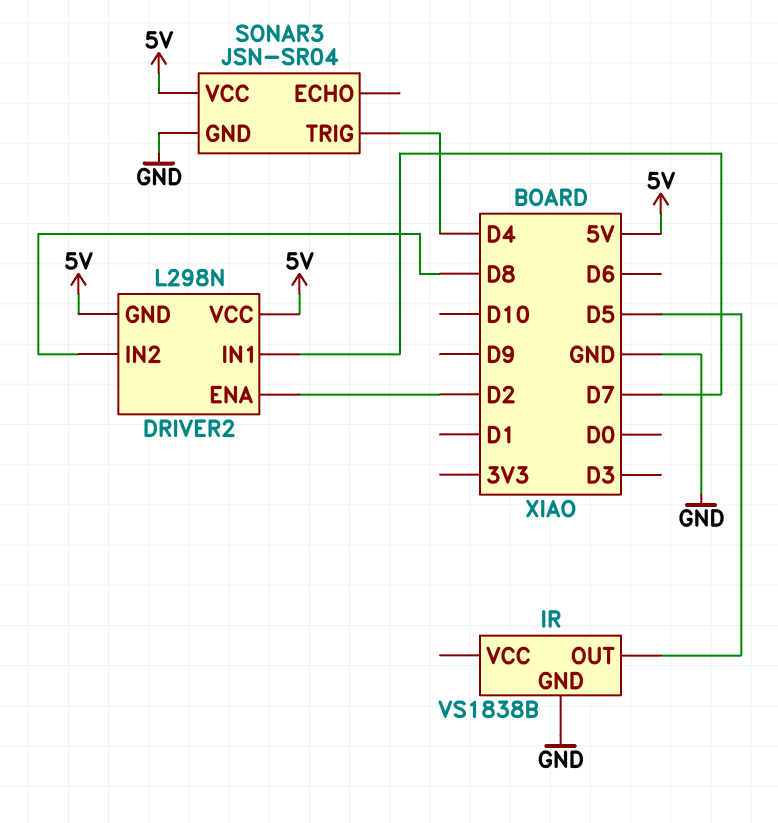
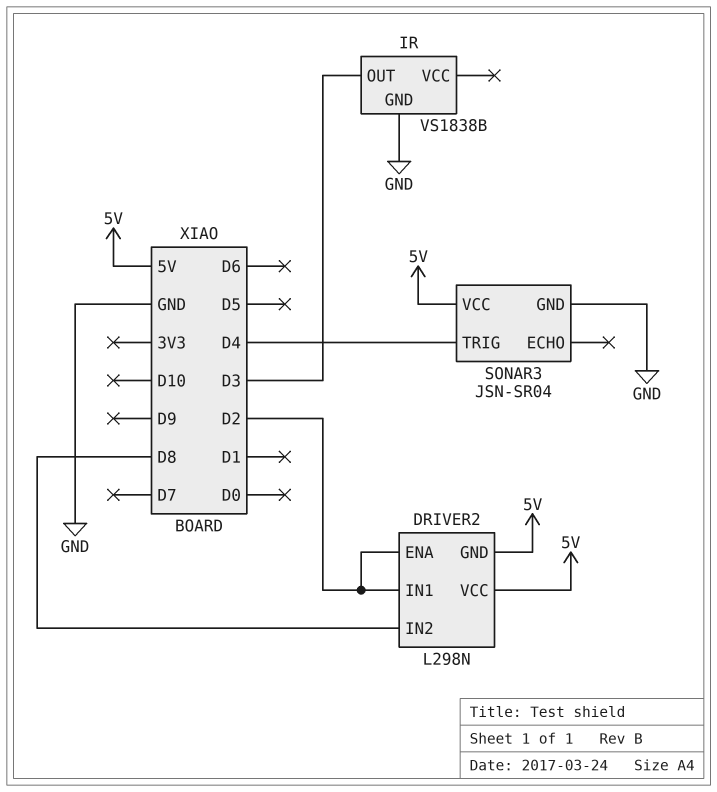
DRIVER2 pin IN1: D7 -> D2
IR pin OUT: D5 -> D3

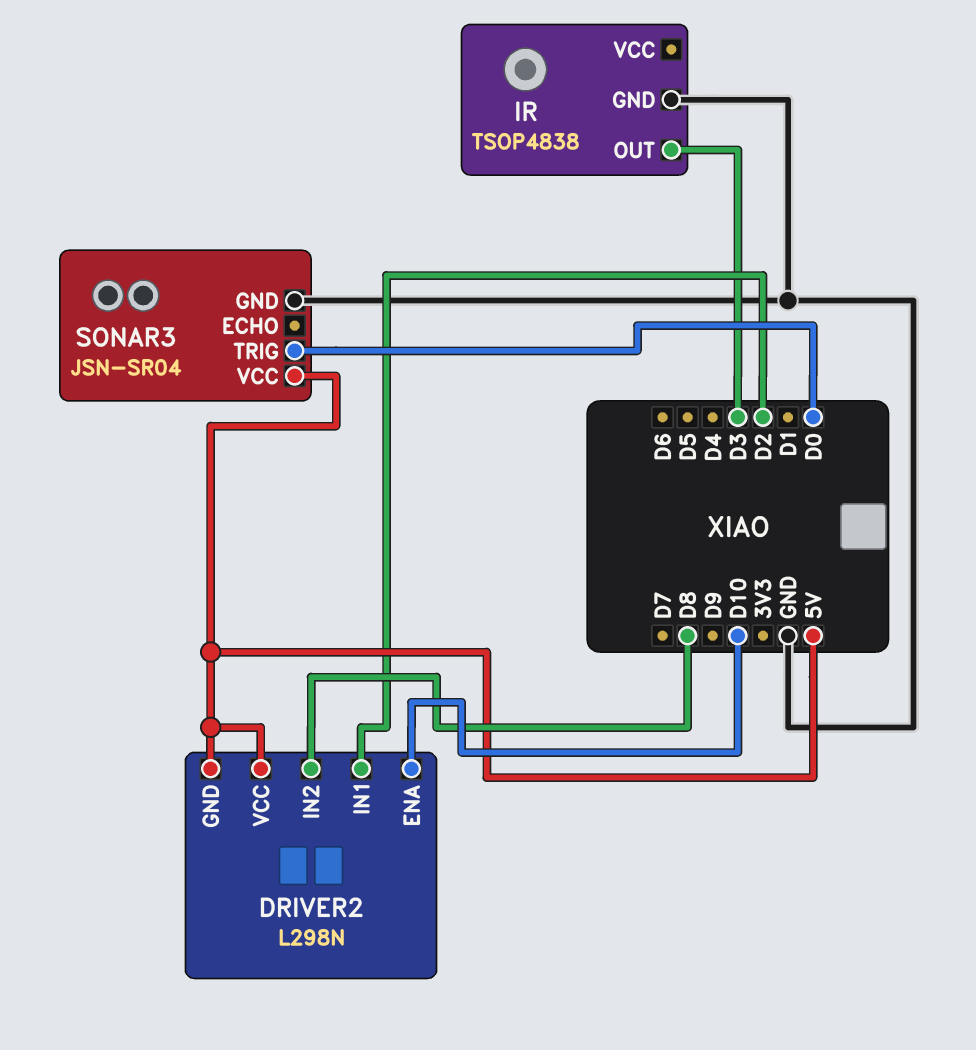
DRIVER2 pin ENA: D2 -> D10
IR: VS1838B -> TSOP4838
SONAR3 pin TRIG: D4 -> D0

